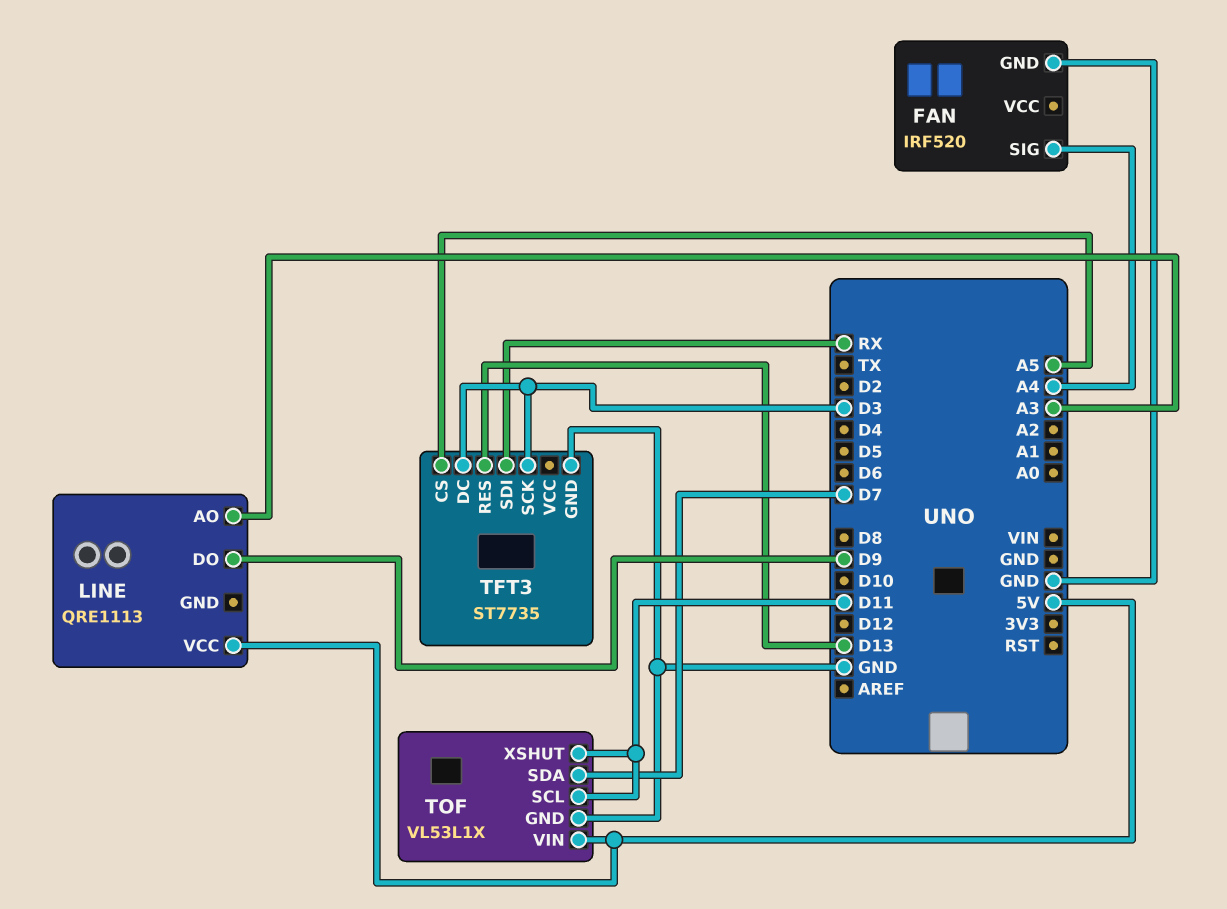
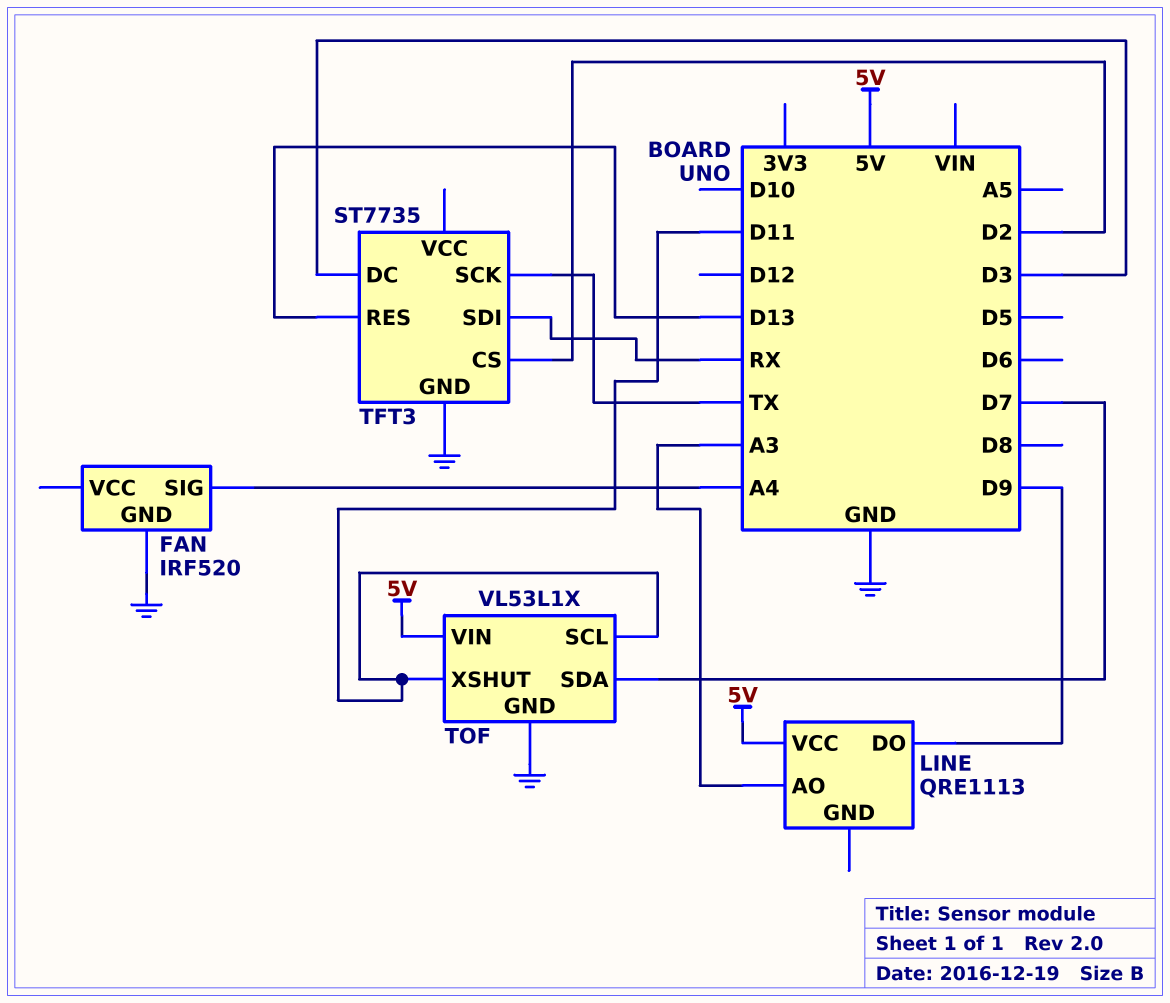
TFT3 pin CS: A5 -> D2
TFT3 pin SCK: D3 -> TX

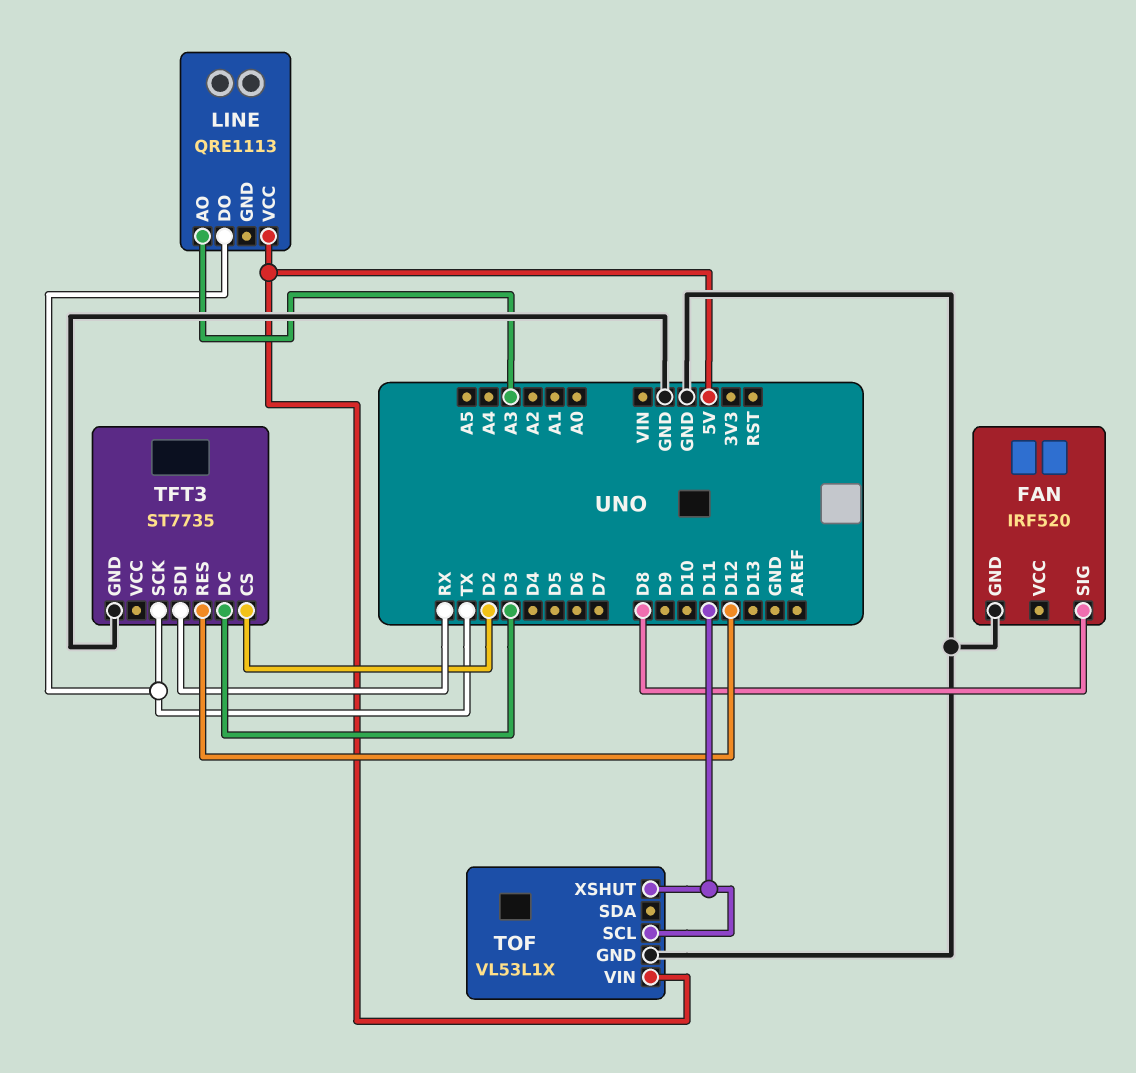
FAN pin SIG: A4 -> D8
LINE pin DO: D9 -> TX
TFT3 pin RES: D13 -> D12
TOF pin SDA: D7 -> none

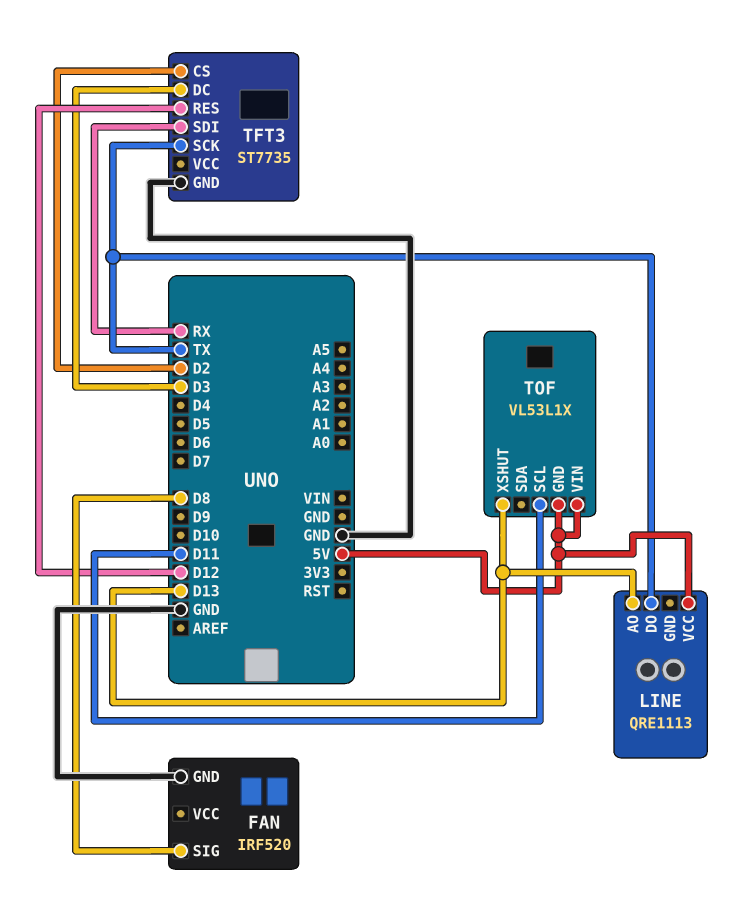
LINE pin AO: A3 -> D13
TOF pin GND: GND -> 5V
TOF pin XSHUT: D11 -> D13

